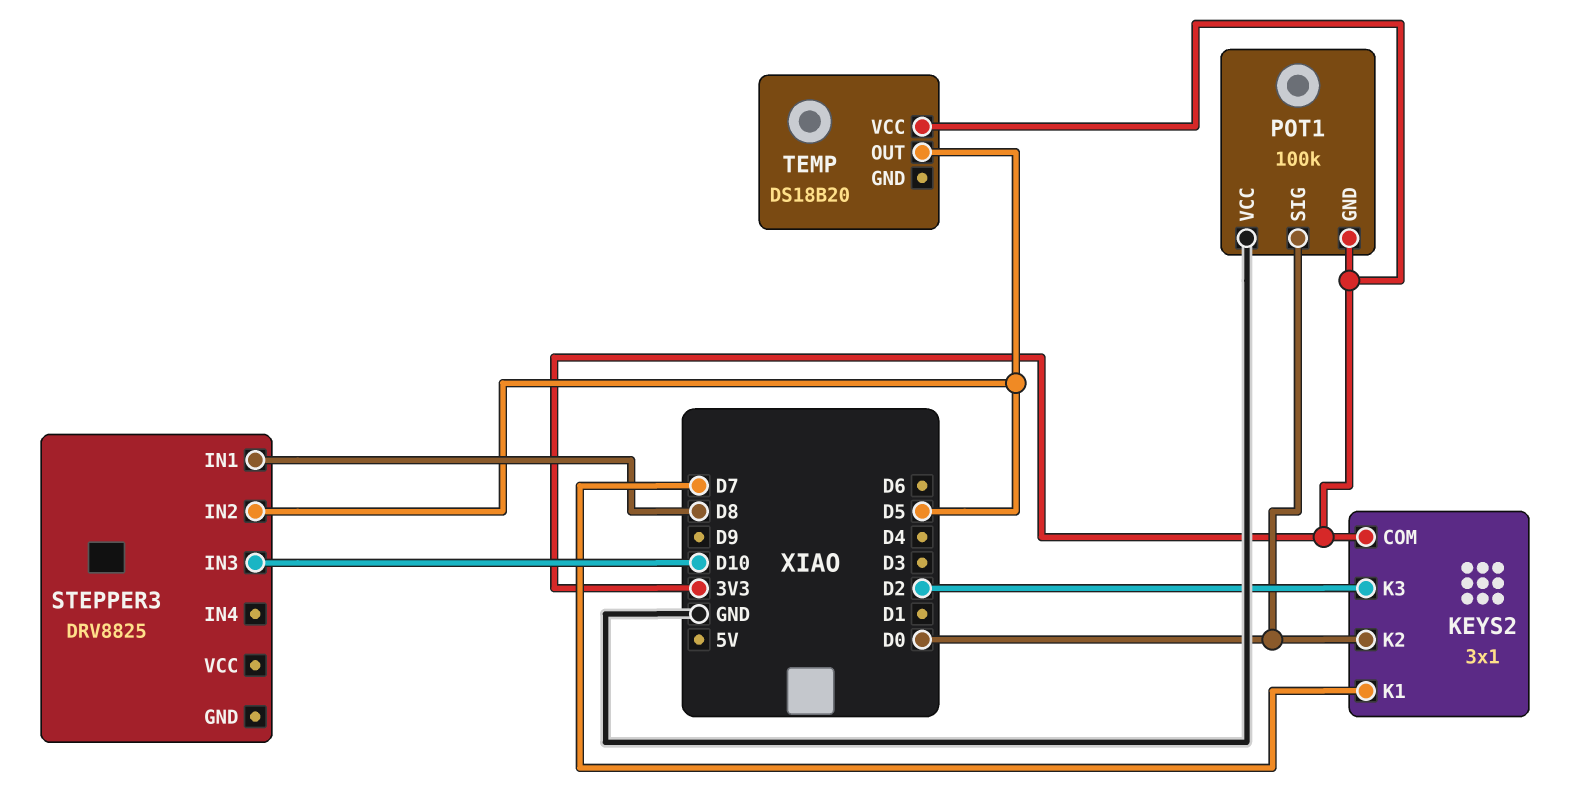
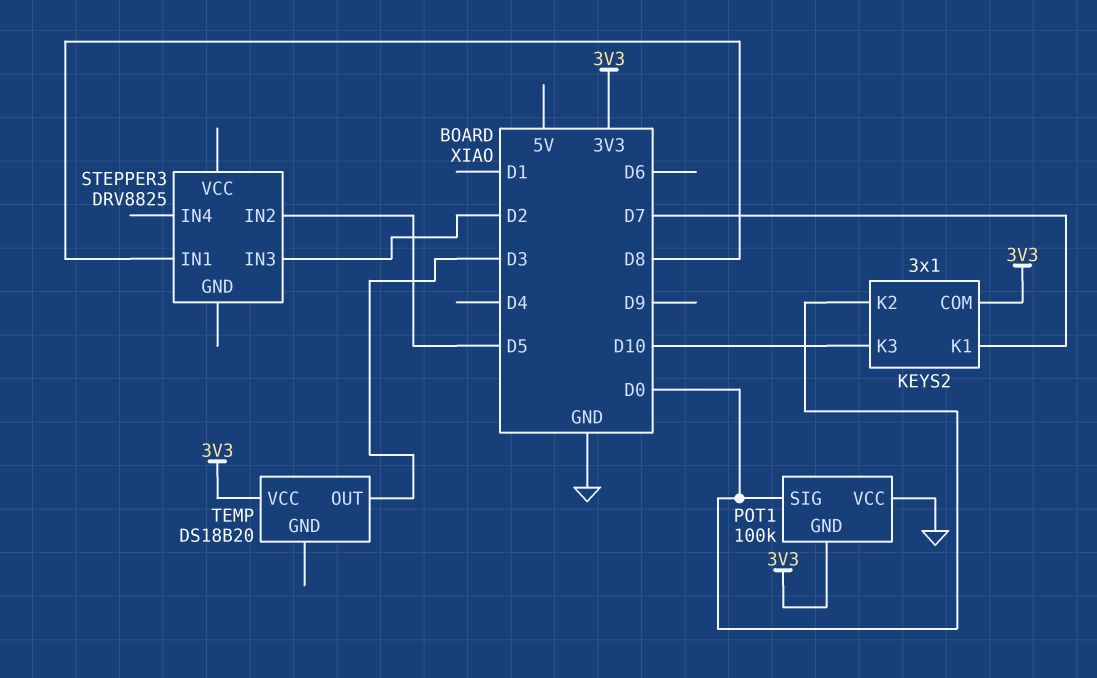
KEYS2 pin K3: D2 -> D10
STEPPER3 pin IN3: D10 -> D2
TEMP pin OUT: D5 -> D3

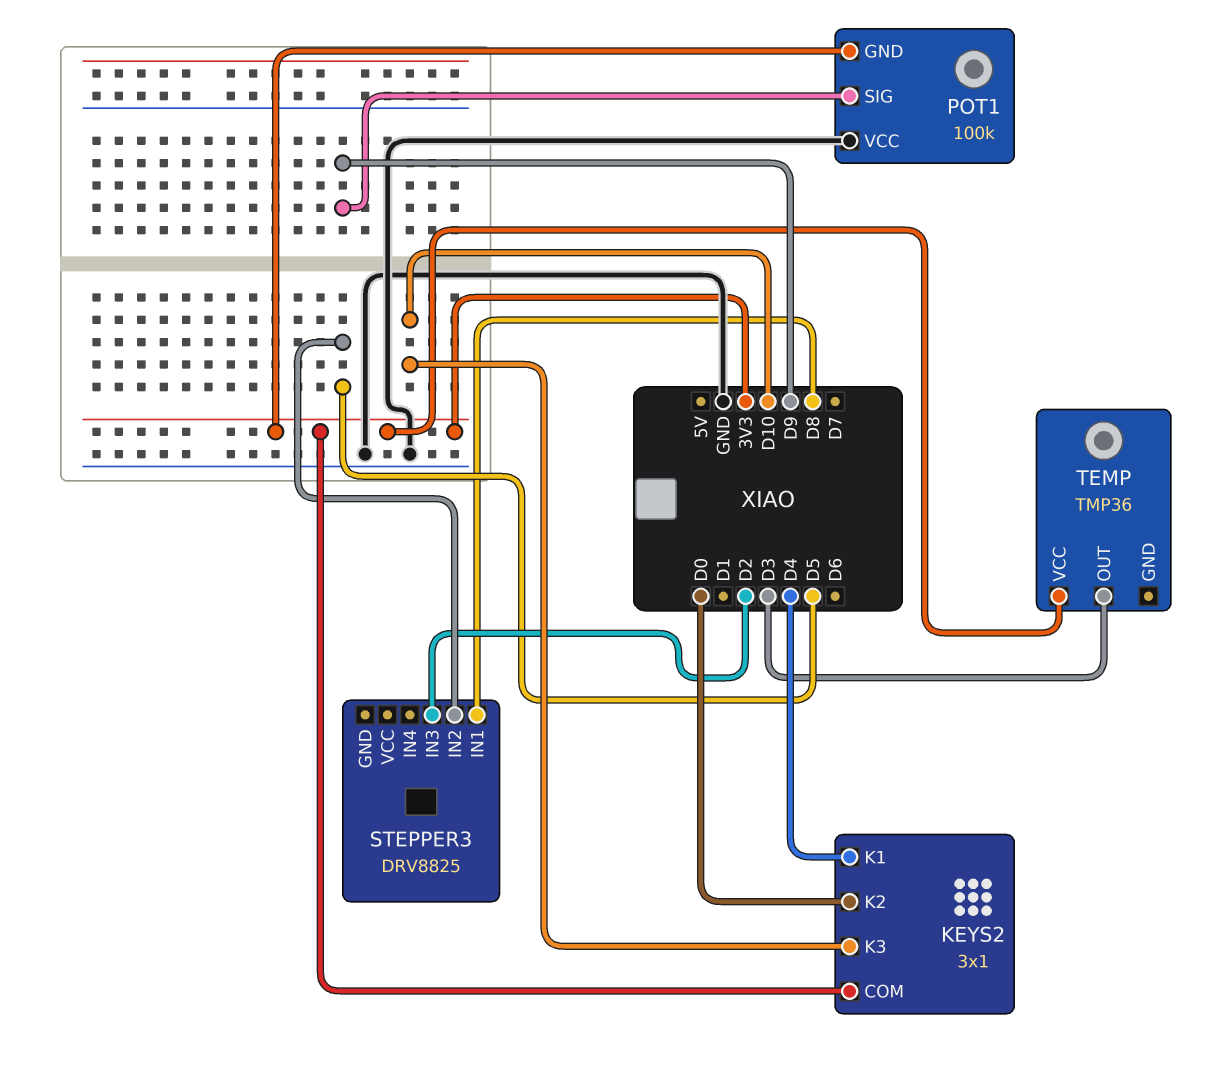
KEYS2 pin K1: D7 -> D4
POT1 pin SIG: D0 -> D9
TEMP: DS18B20 -> TMP36

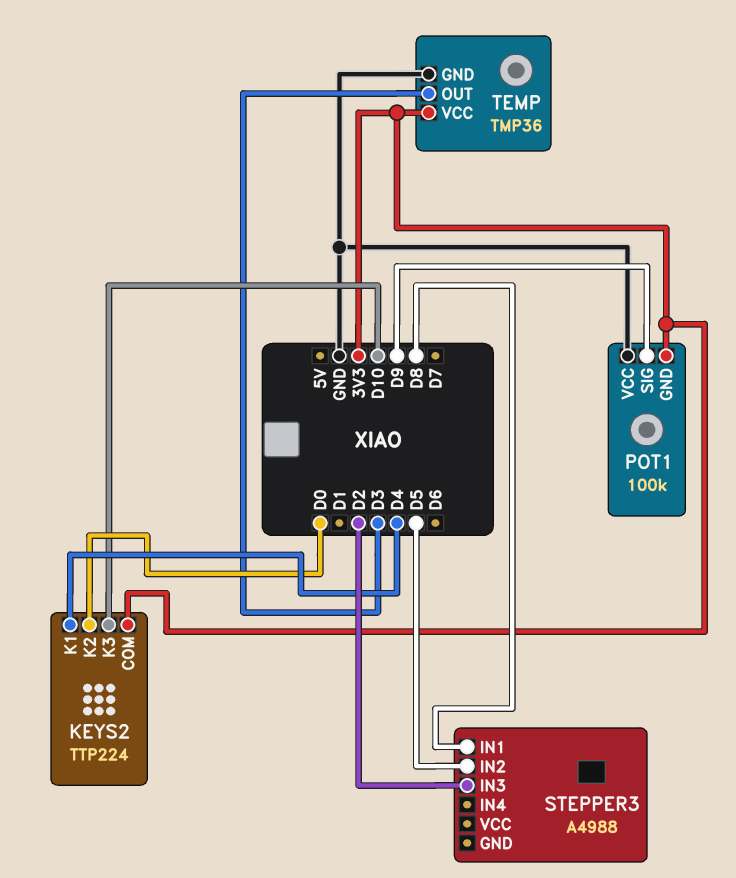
KEYS2: 3x1 -> TTP224
STEPPER3: DRV8825 -> A4988
TEMP pin GND: none -> GND

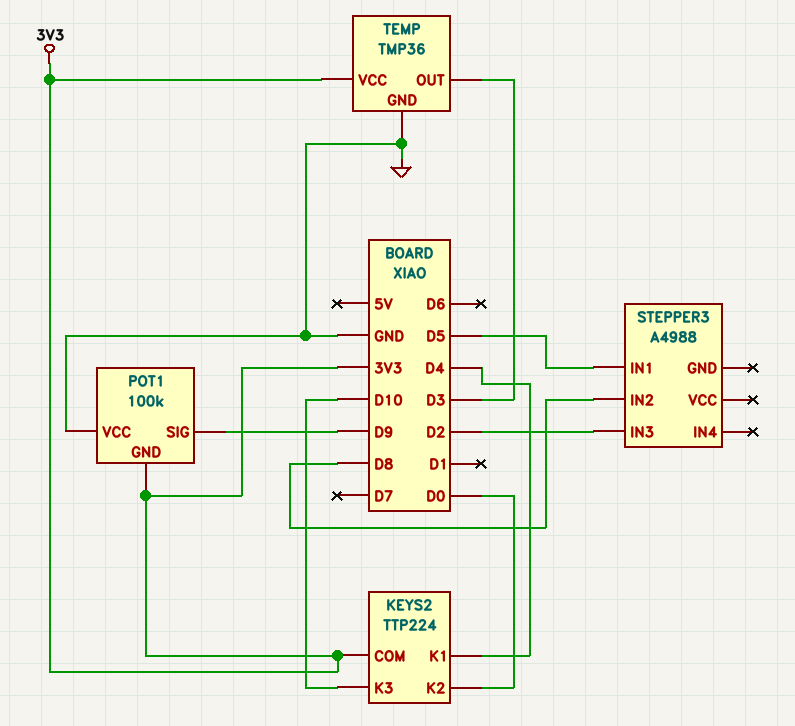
STEPPER3 pin IN1: D8 -> D5
STEPPER3 pin IN2: D5 -> D8

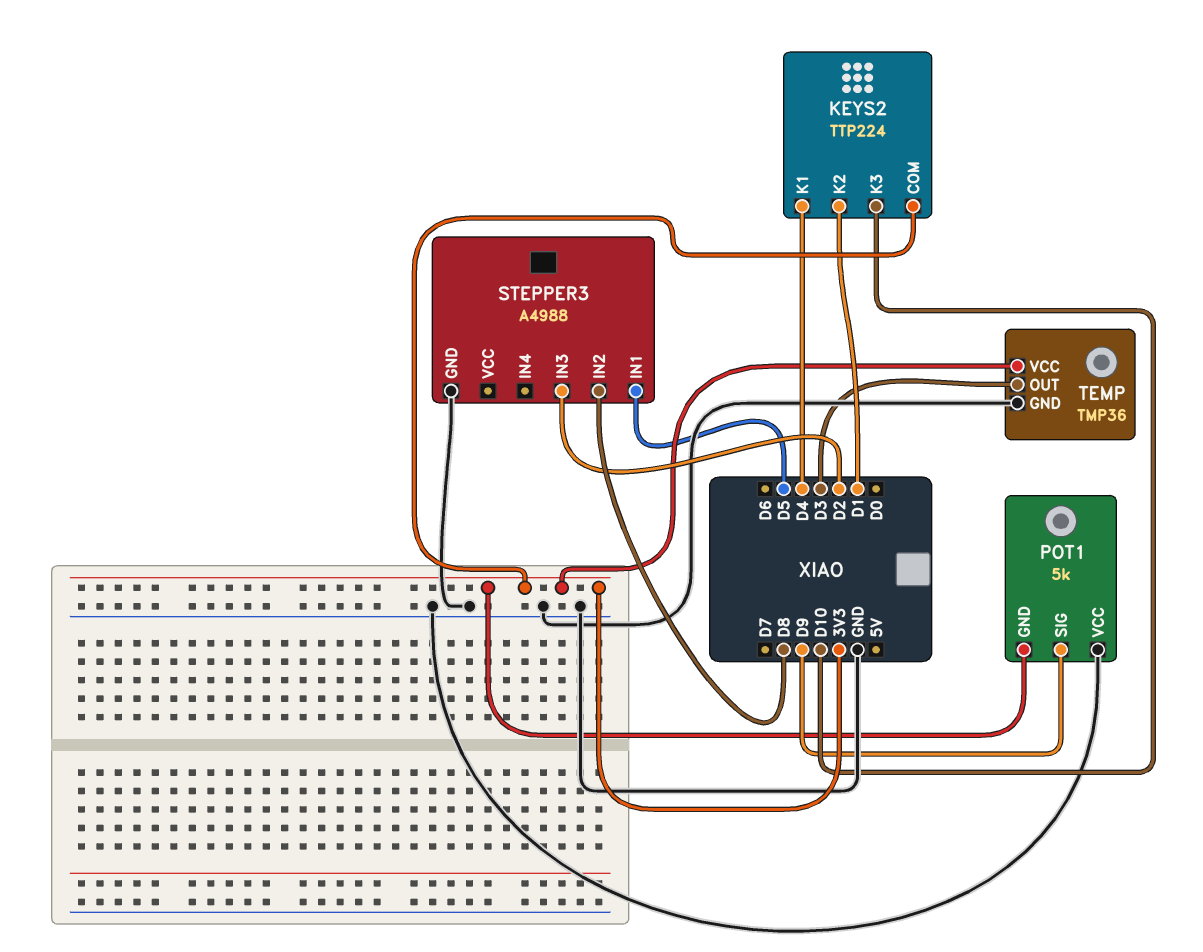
KEYS2 pin K2: D0 -> D1
POT1: 100k -> 5k
STEPPER3 pin GND: none -> GND

